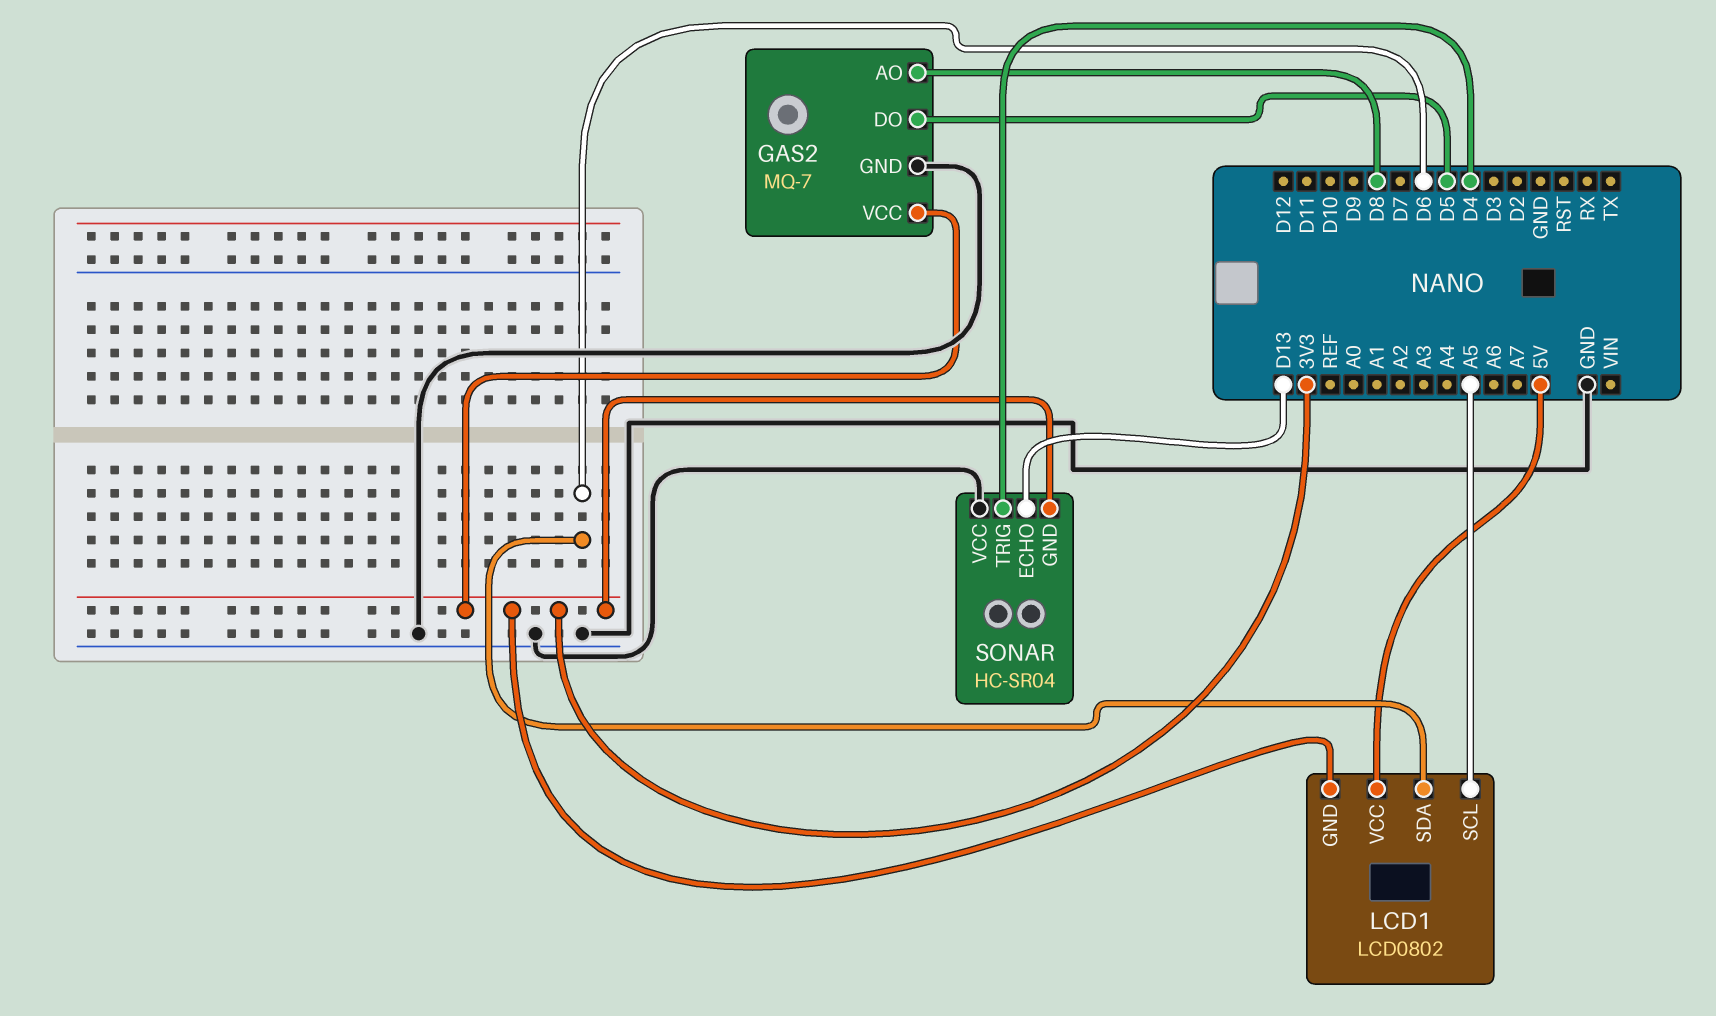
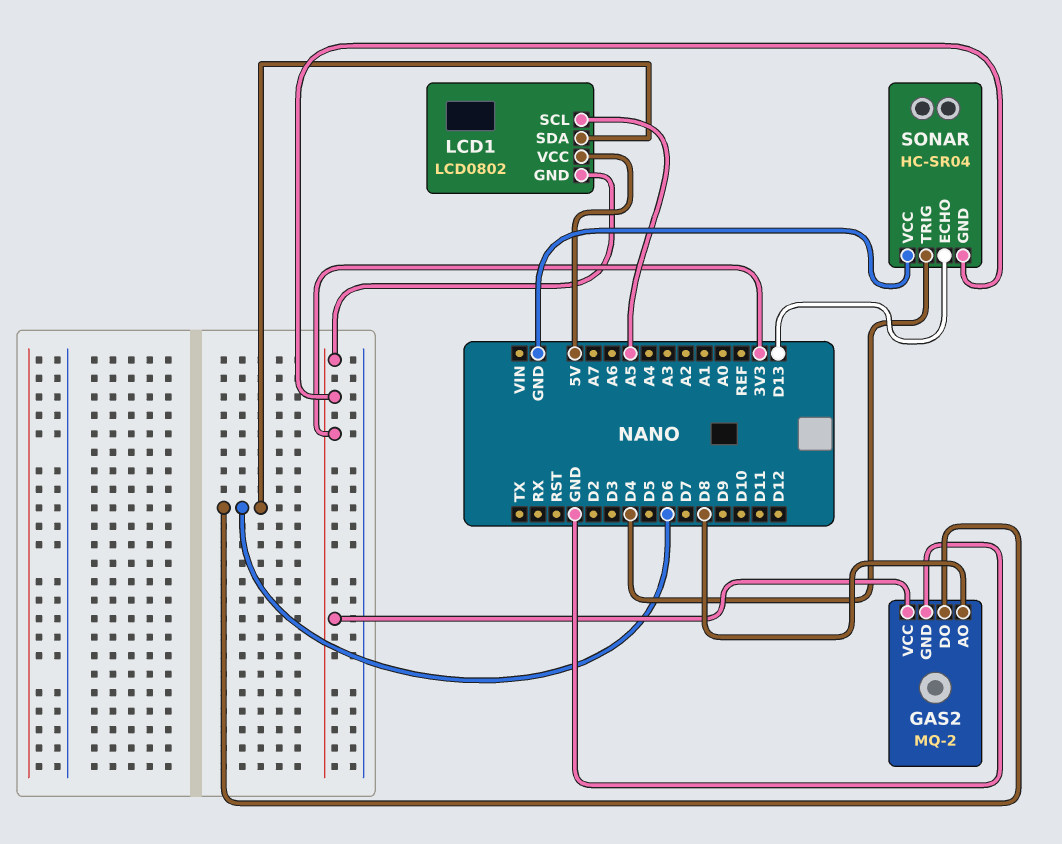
GAS2: MQ-7 -> MQ-2
GAS2 pin DO: D5 -> D6

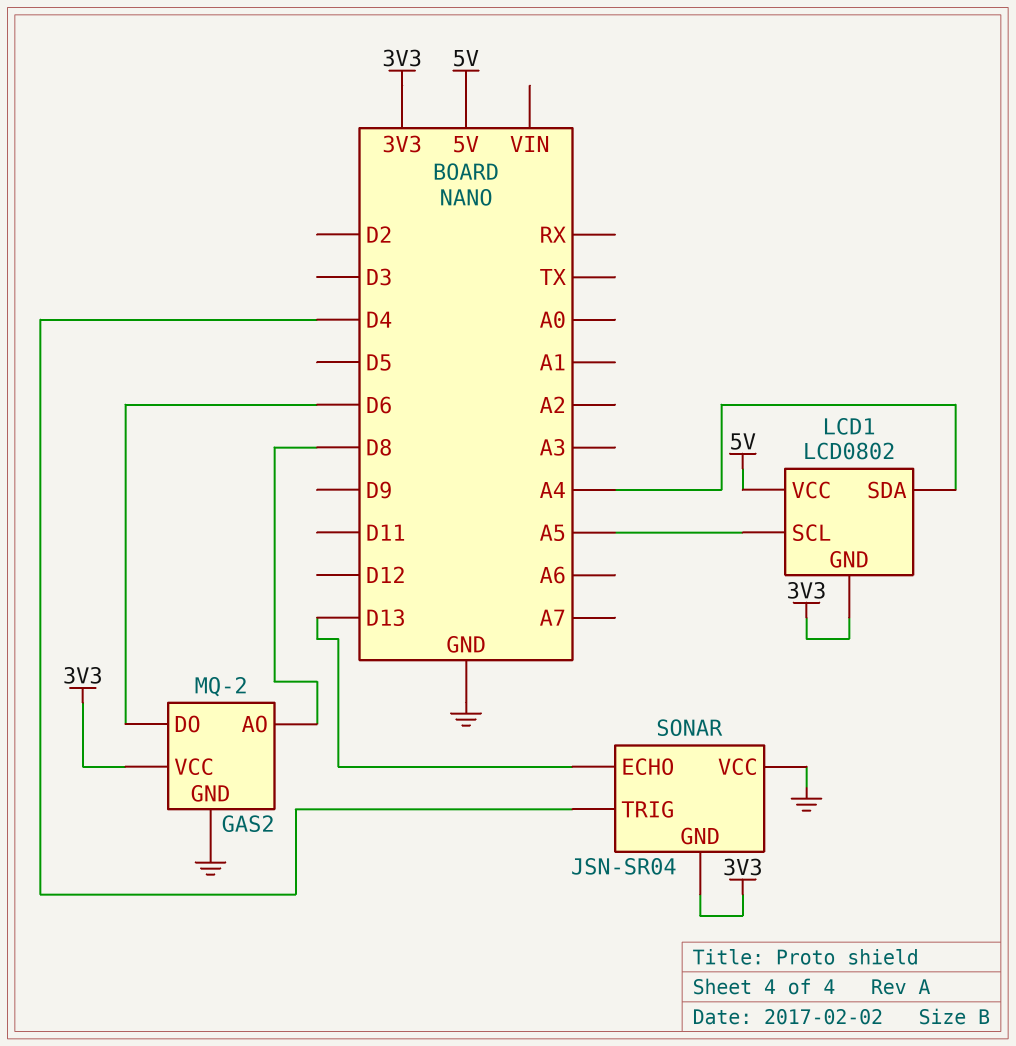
LCD1 pin SDA: D6 -> A4
SONAR: HC-SR04 -> JSN-SR04

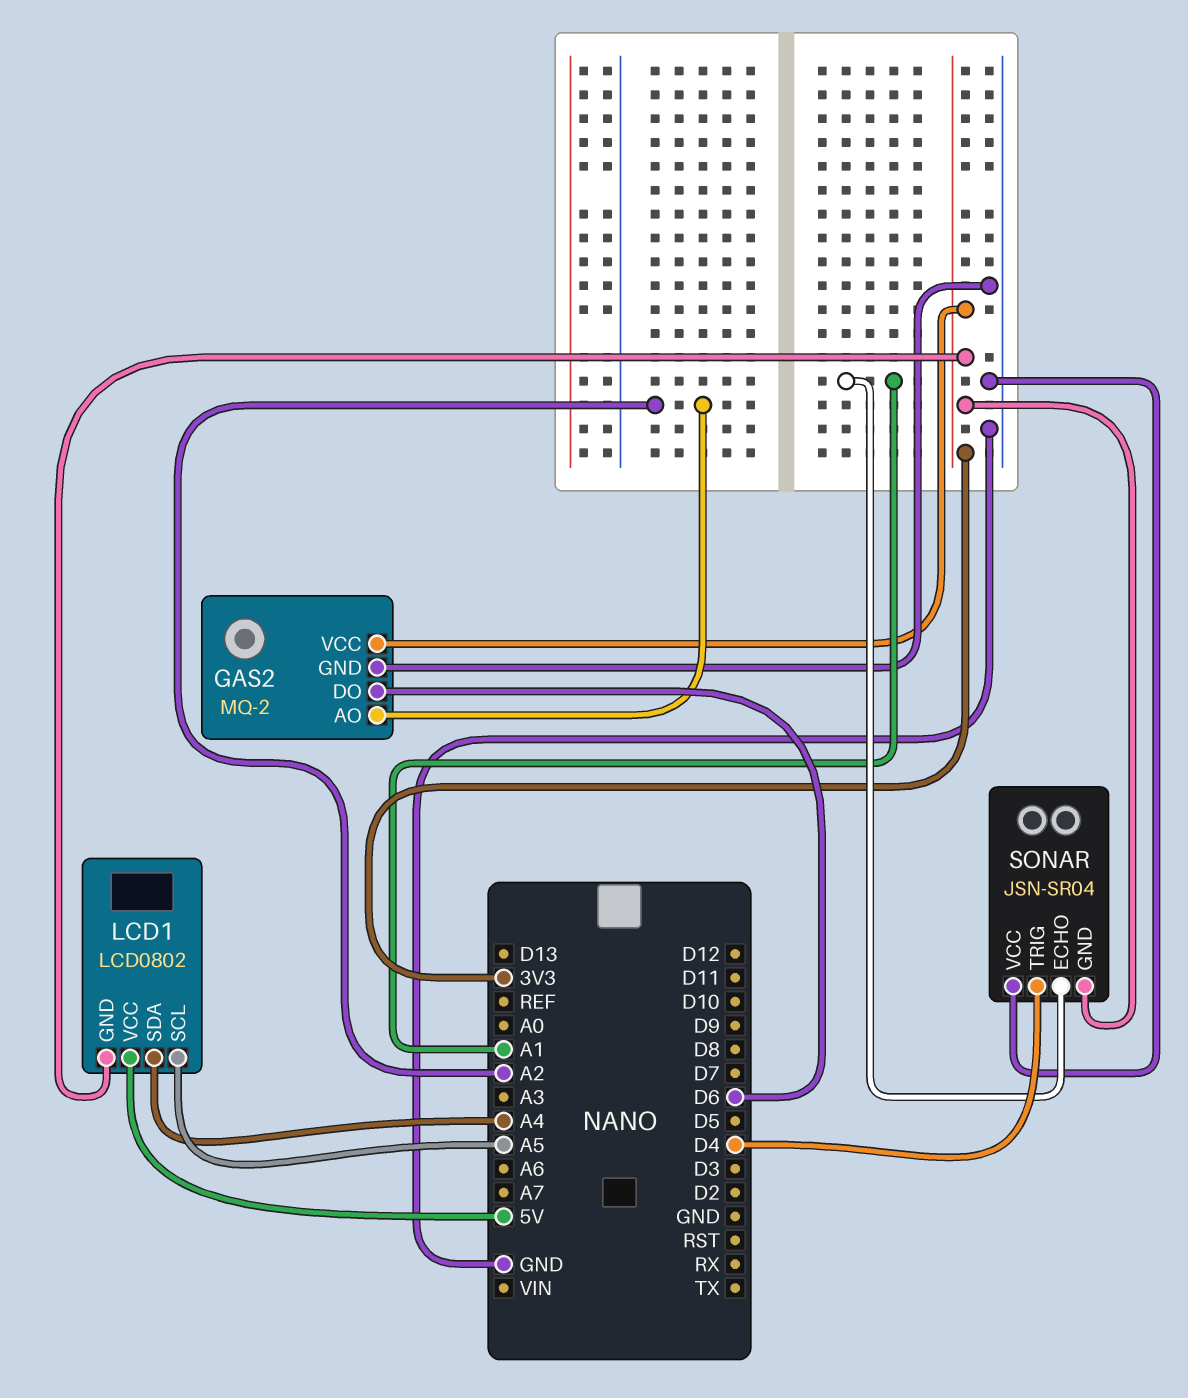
GAS2 pin AO: D8 -> A2
SONAR pin ECHO: D13 -> A1

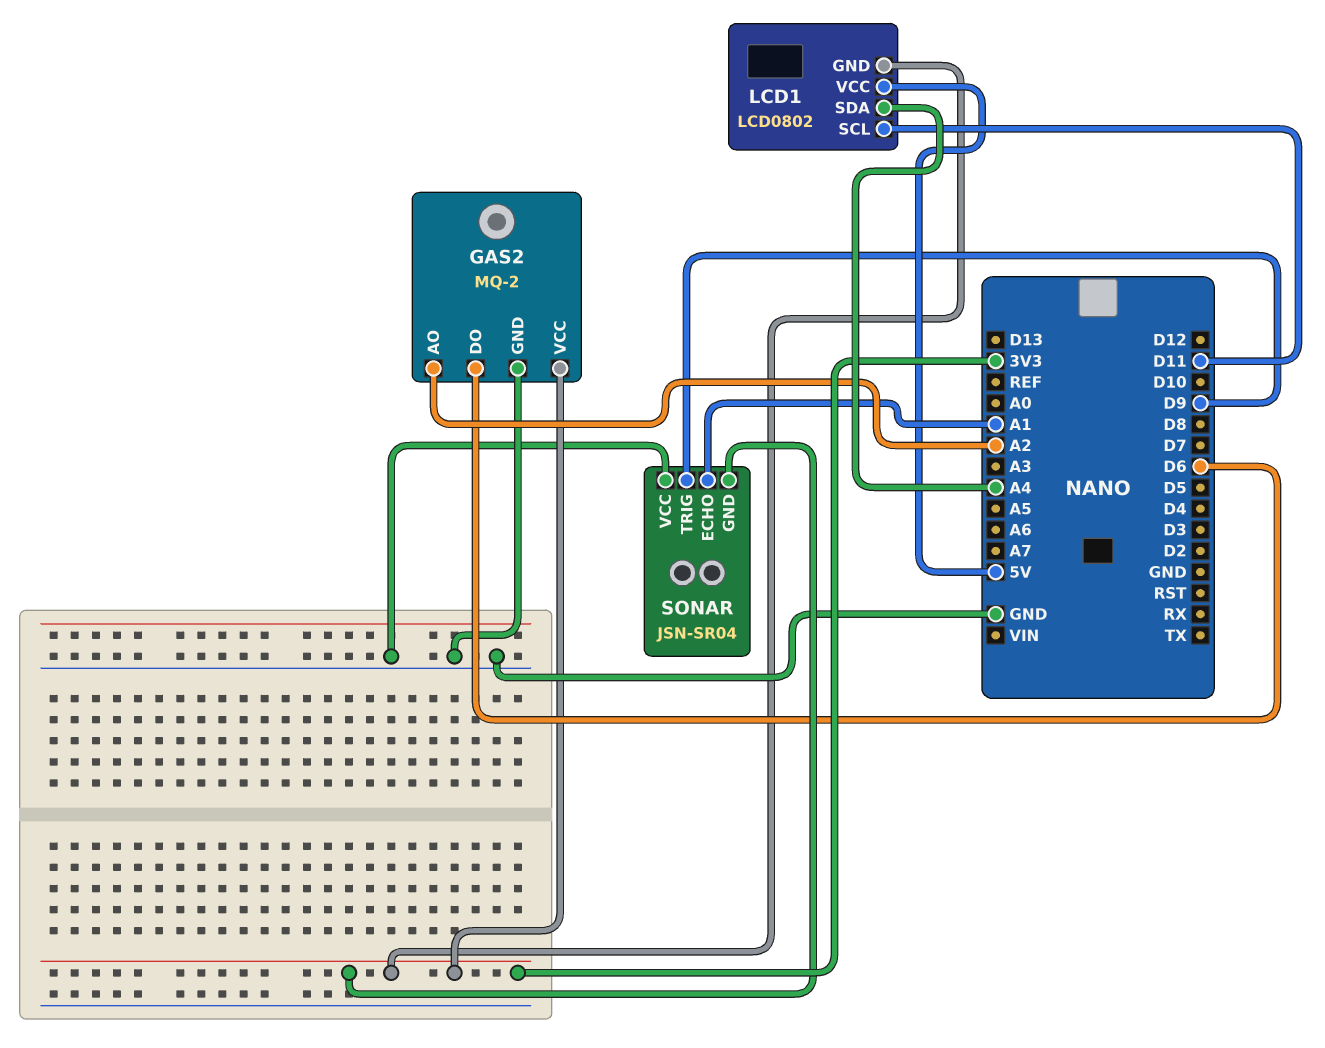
LCD1 pin SCL: A5 -> D11
SONAR pin TRIG: D4 -> D9

